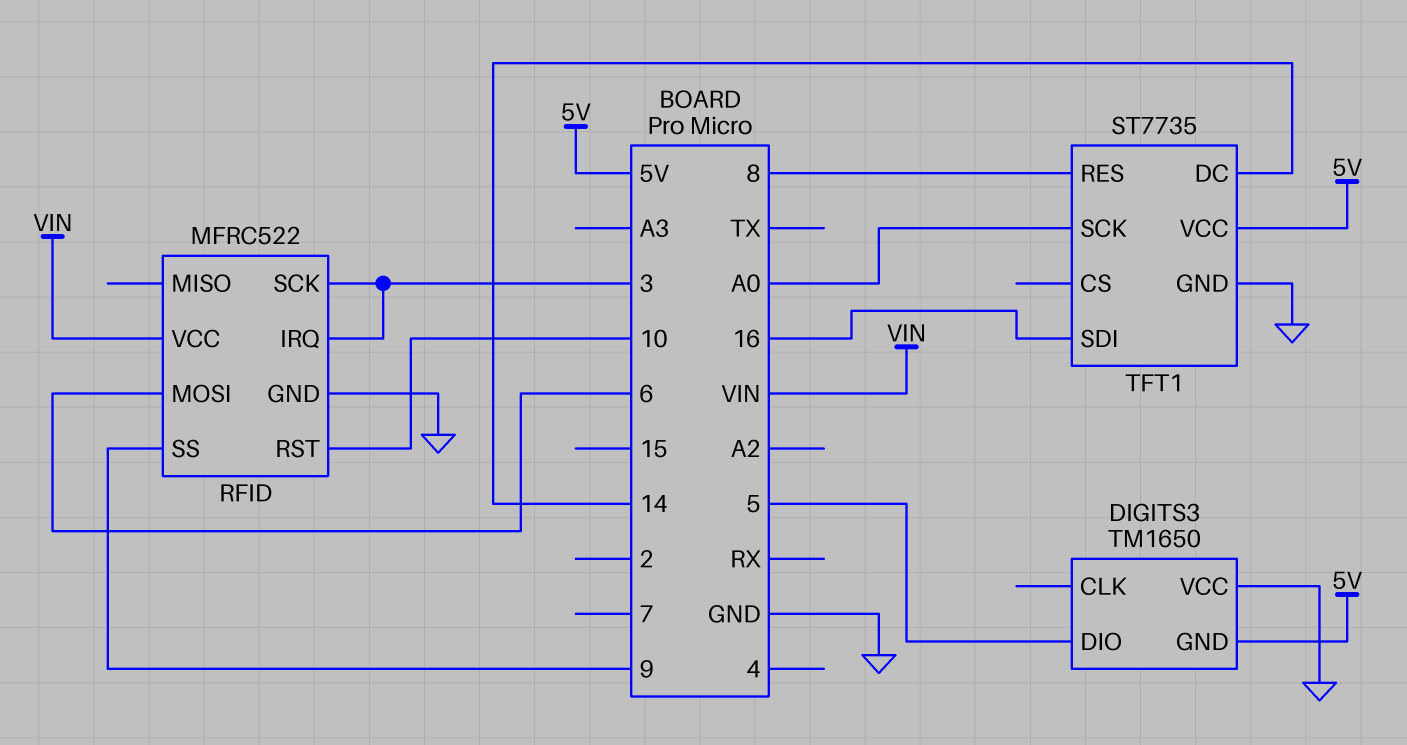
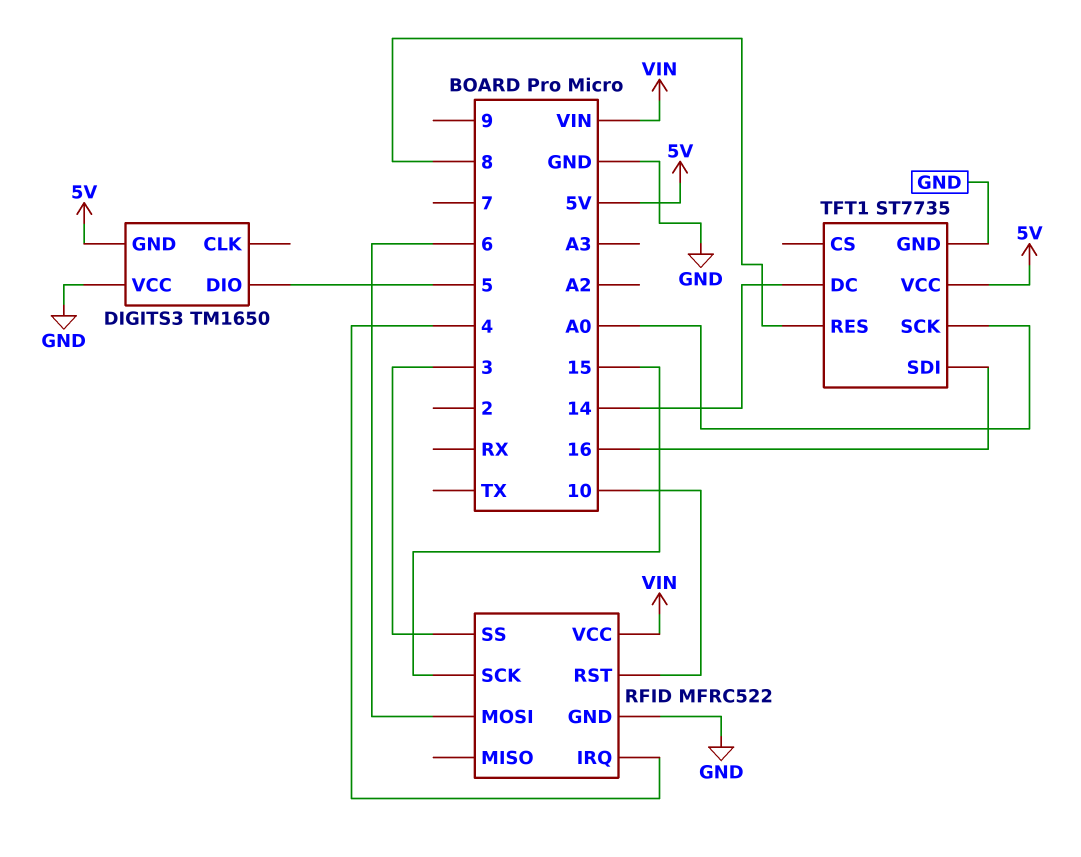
RFID pin IRQ: 3 -> 4
RFID pin SCK: 3 -> 15
RFID pin SS: 9 -> 3

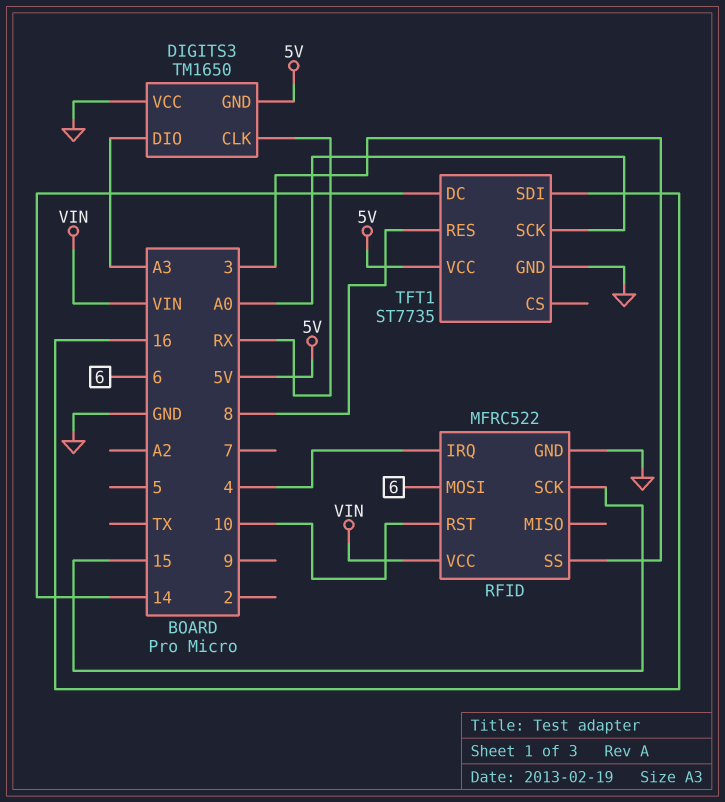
DIGITS3 pin CLK: none -> RX
DIGITS3 pin DIO: 5 -> A3

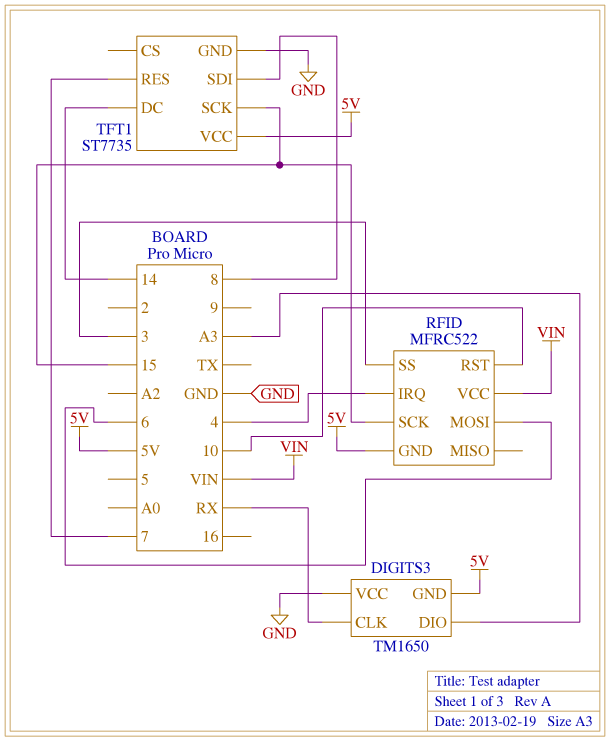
RFID pin GND: GND -> 5V
TFT1 pin RES: 8 -> 7
TFT1 pin SCK: A0 -> 15
TFT1 pin SDI: 16 -> 8

